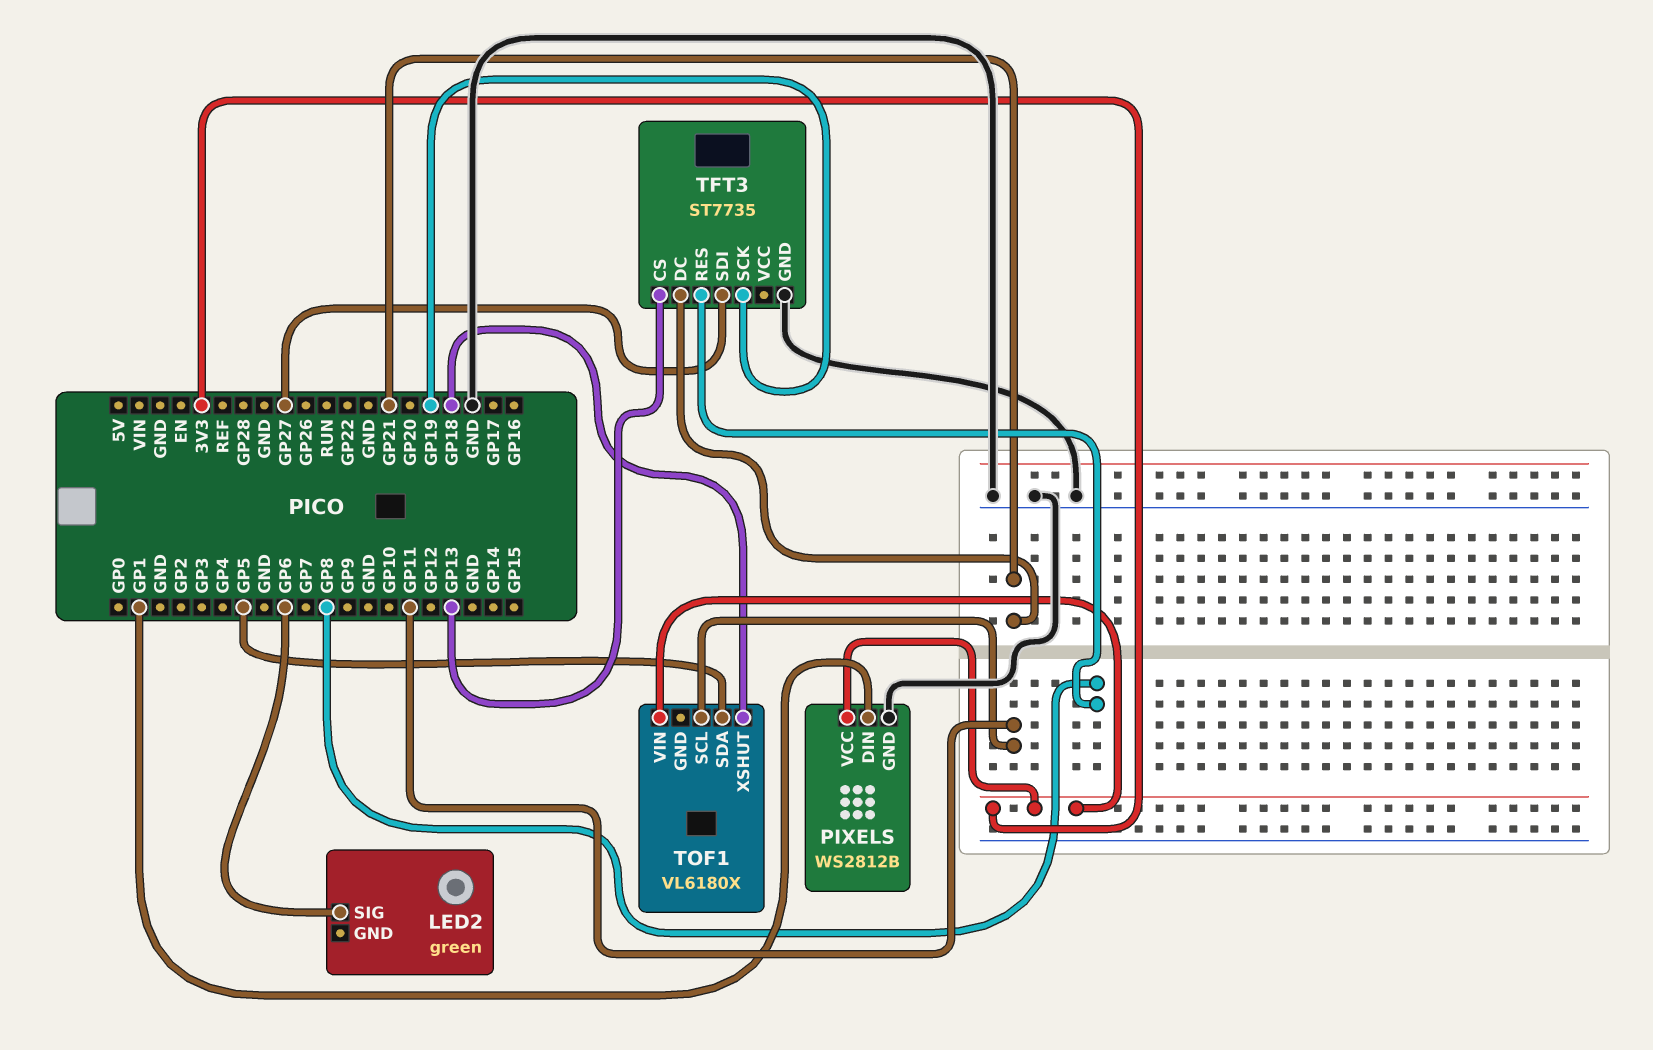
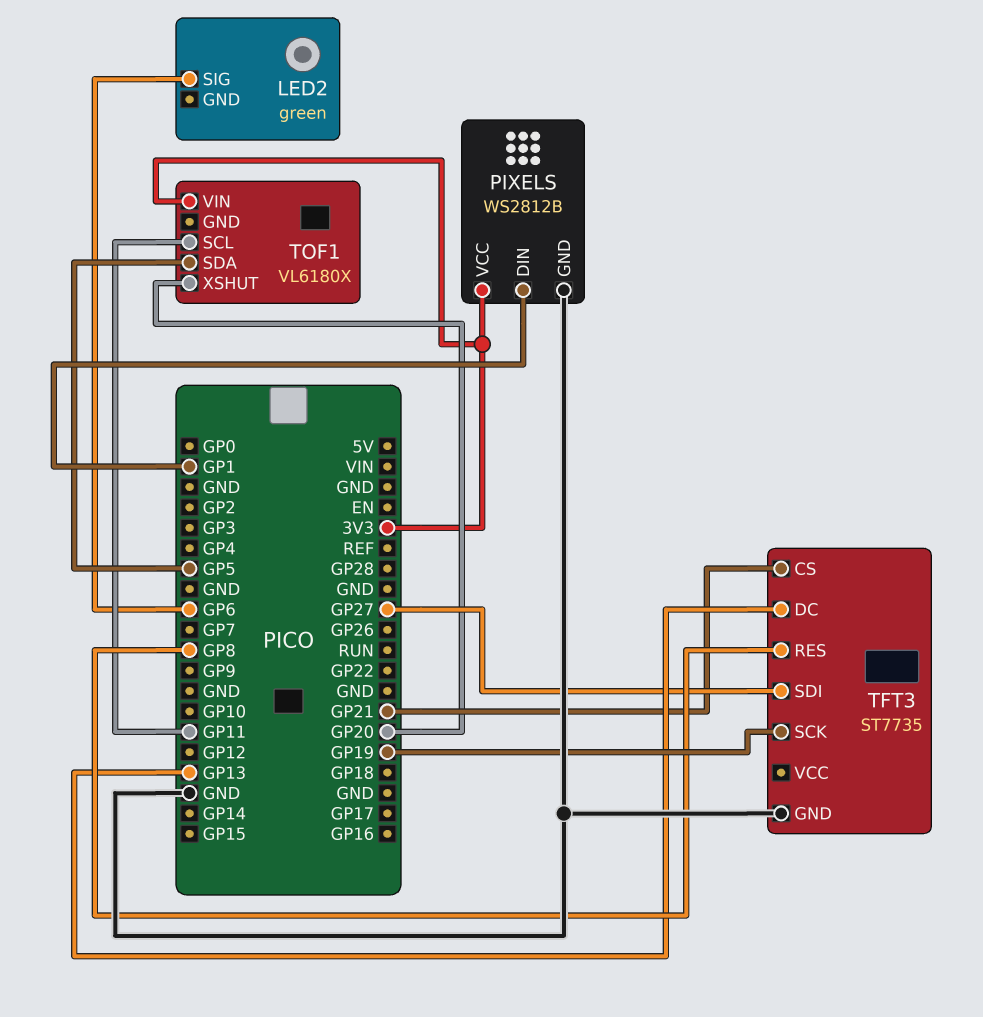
TFT3 pin CS: GP13 -> GP21
TFT3 pin DC: GP21 -> GP13
TOF1 pin XSHUT: GP18 -> GP20

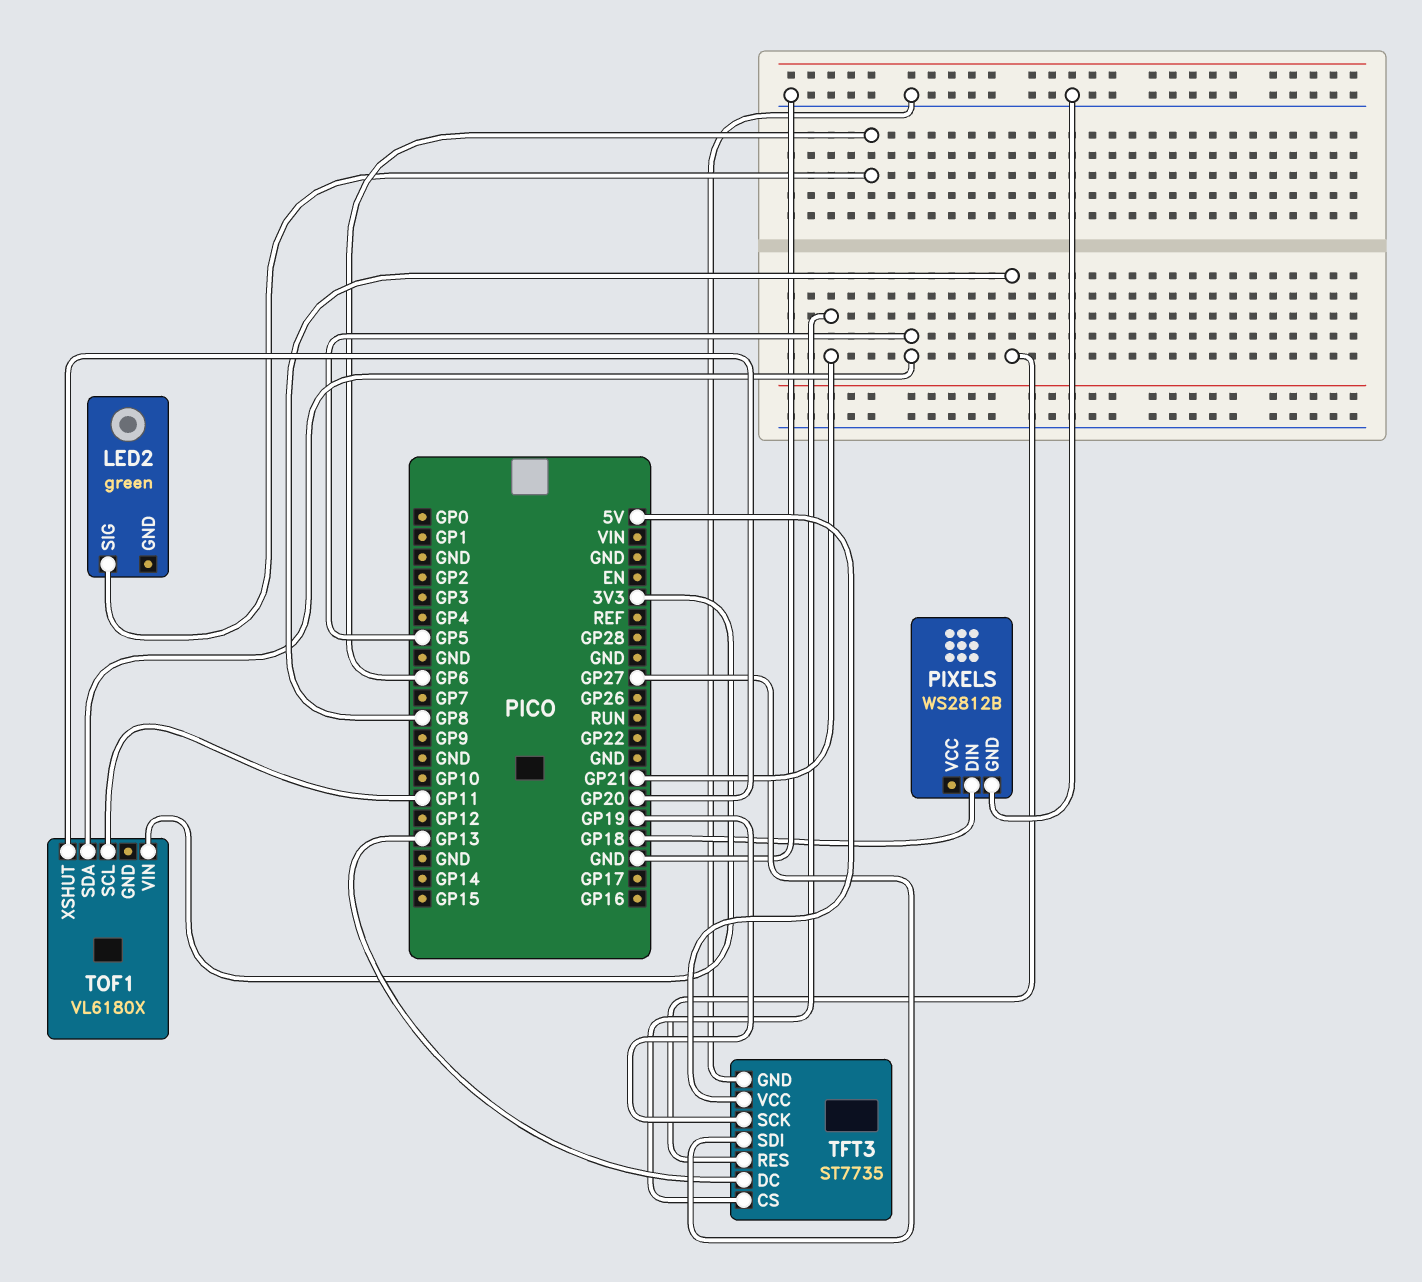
PIXELS pin DIN: GP1 -> GP18
PIXELS pin VCC: 3V3 -> none
TFT3 pin VCC: none -> 5V

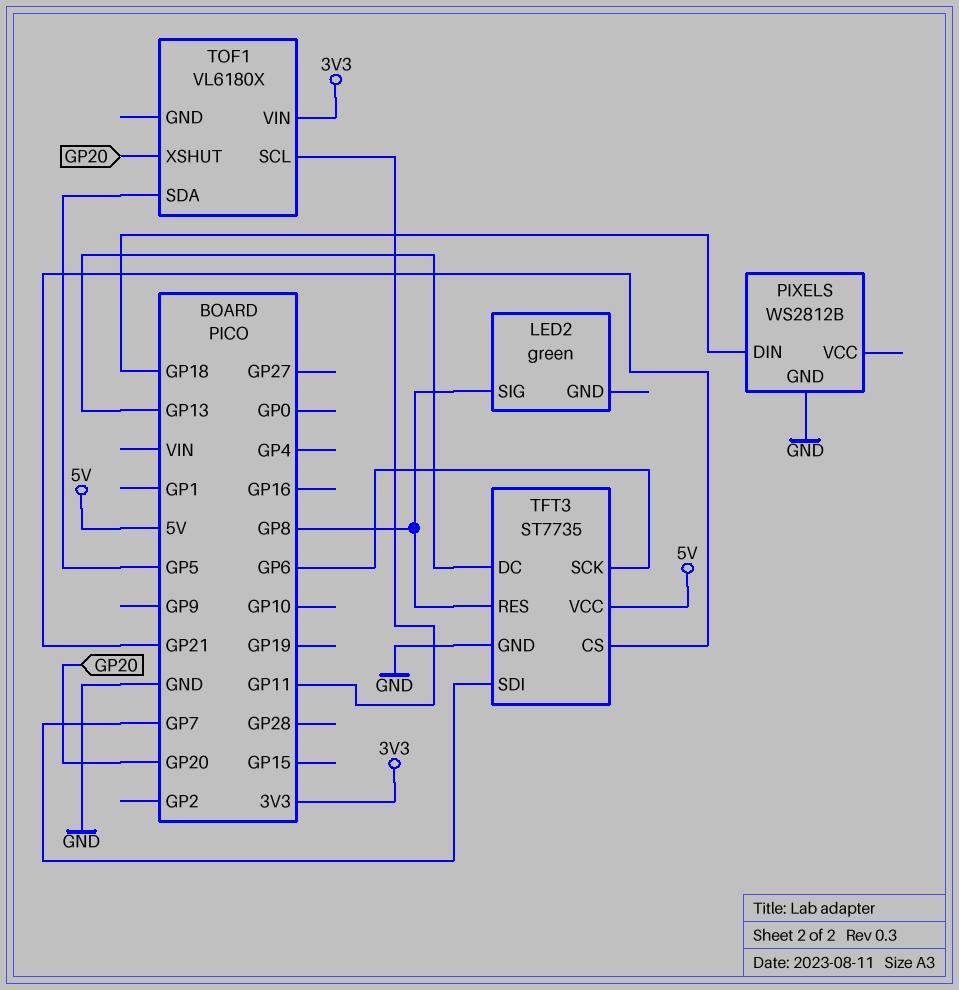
LED2 pin SIG: GP6 -> GP8
TFT3 pin SCK: GP19 -> GP6
TFT3 pin SDI: GP27 -> GP7

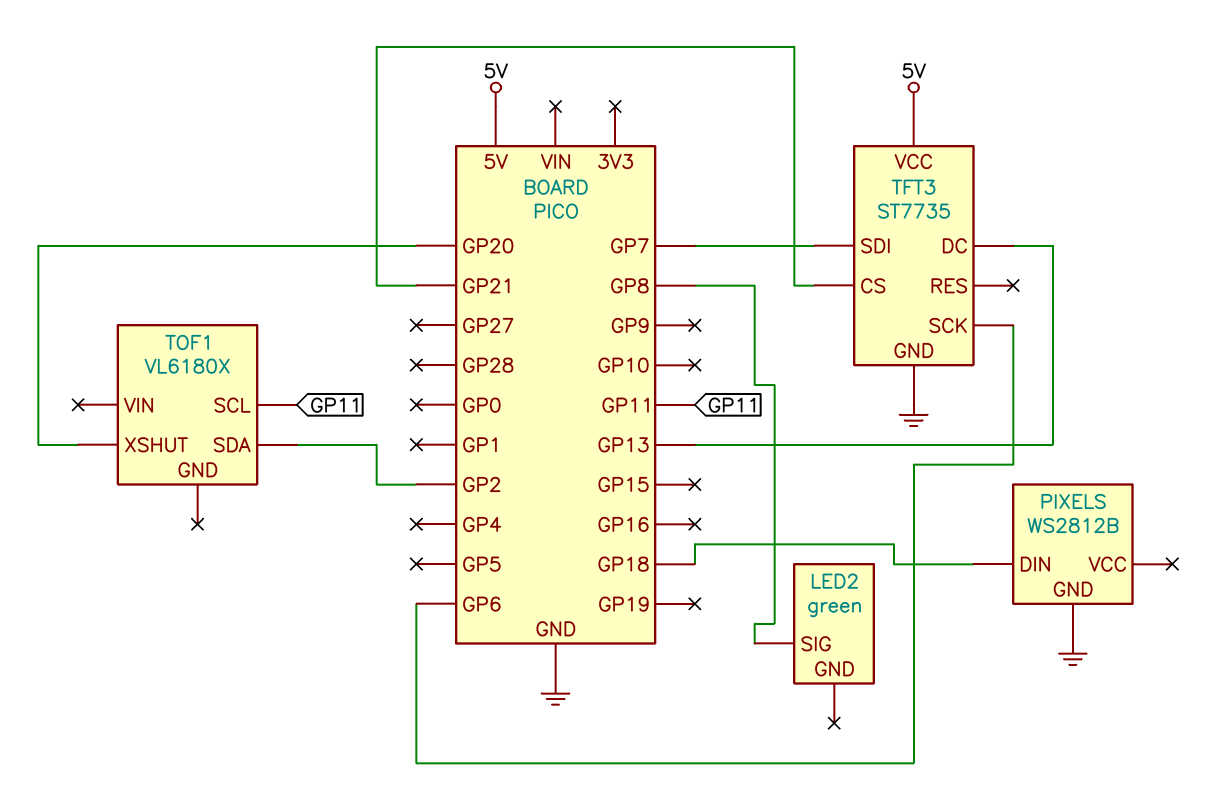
TFT3 pin RES: GP8 -> none
TOF1 pin SDA: GP5 -> GP2
TOF1 pin VIN: 3V3 -> none

